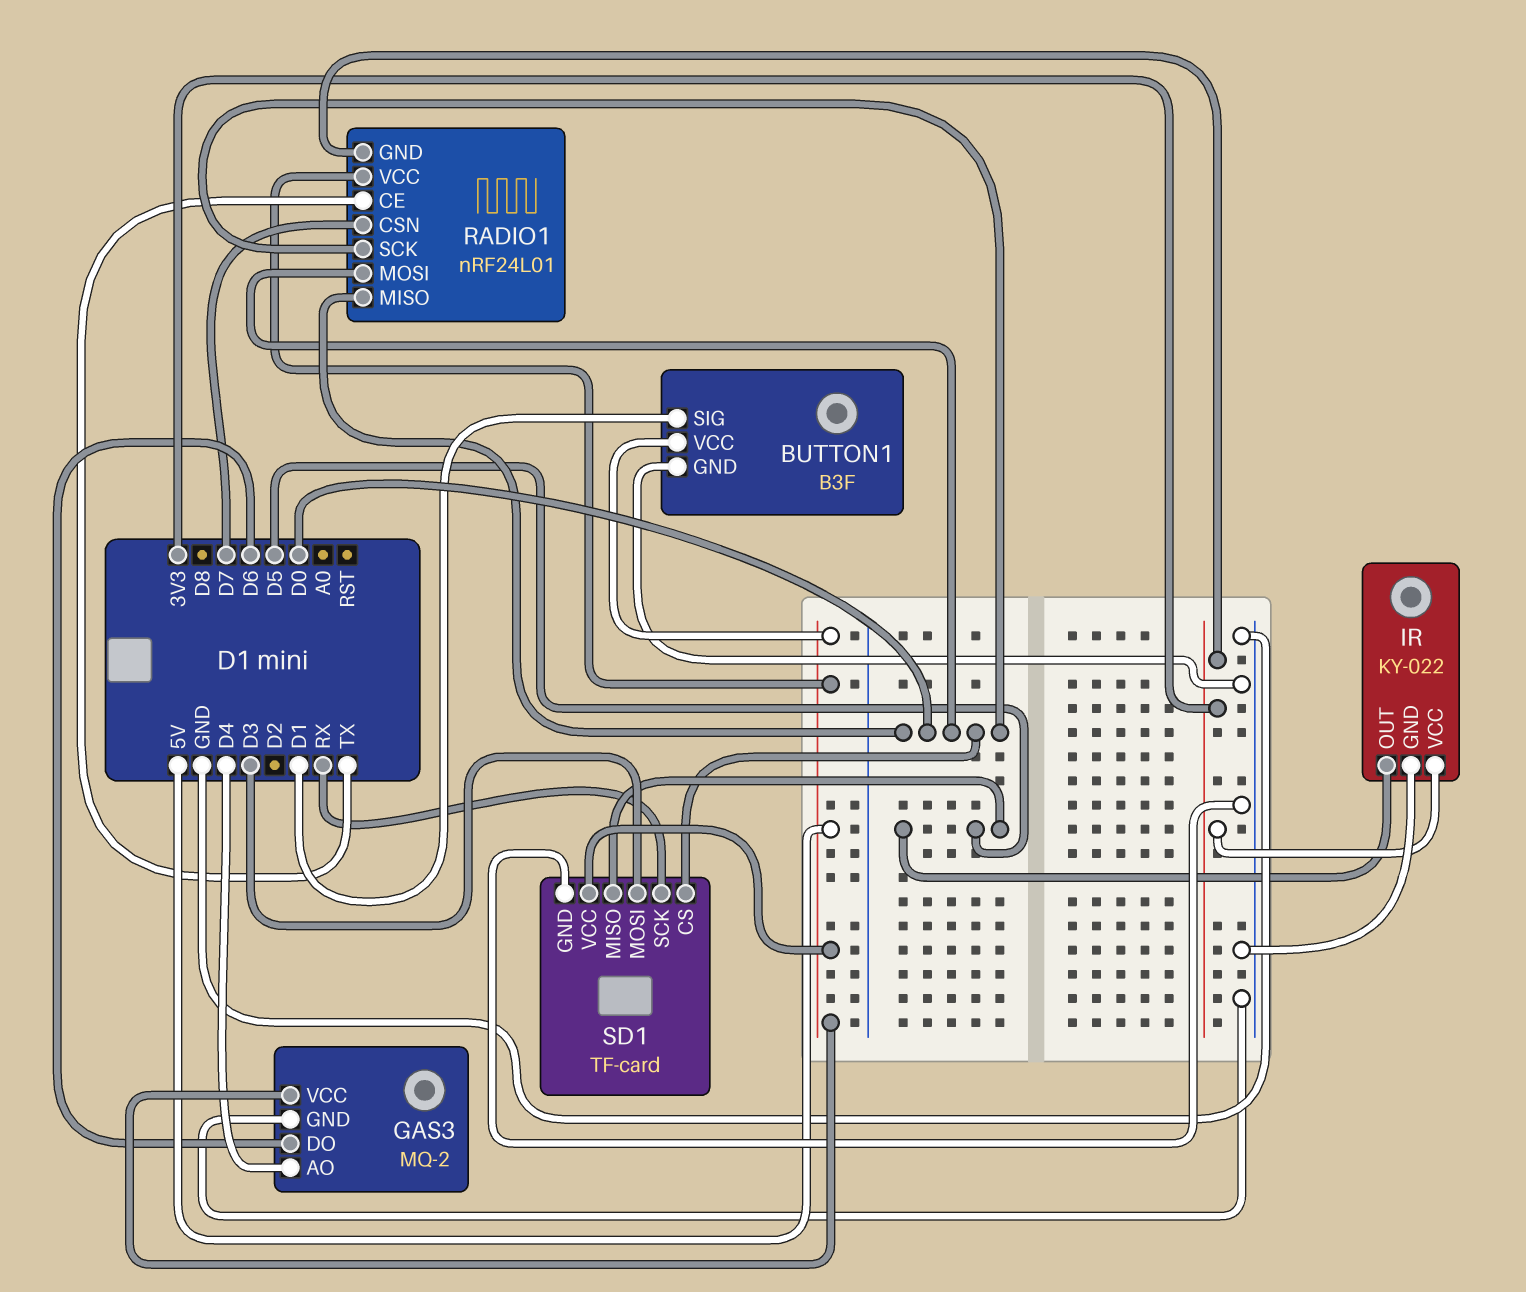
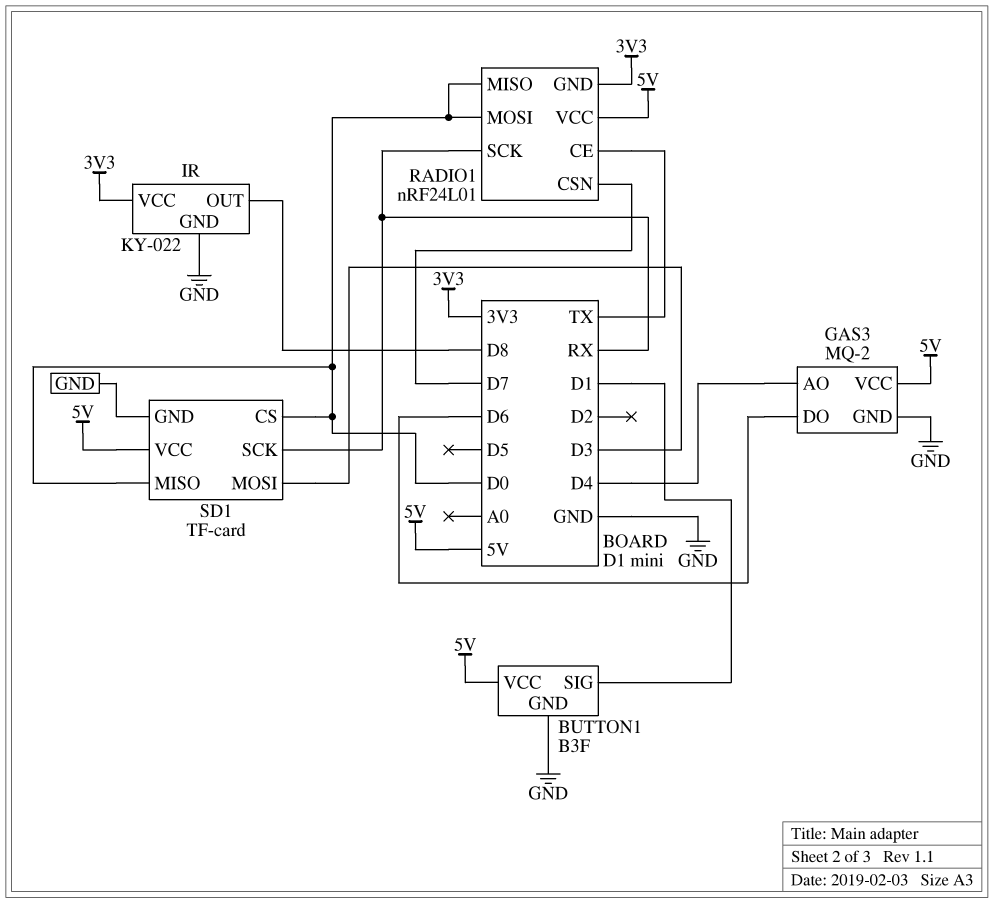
IR pin OUT: D5 -> D8
RADIO1 pin SCK: D0 -> RX
SD1 pin MISO: D5 -> D0

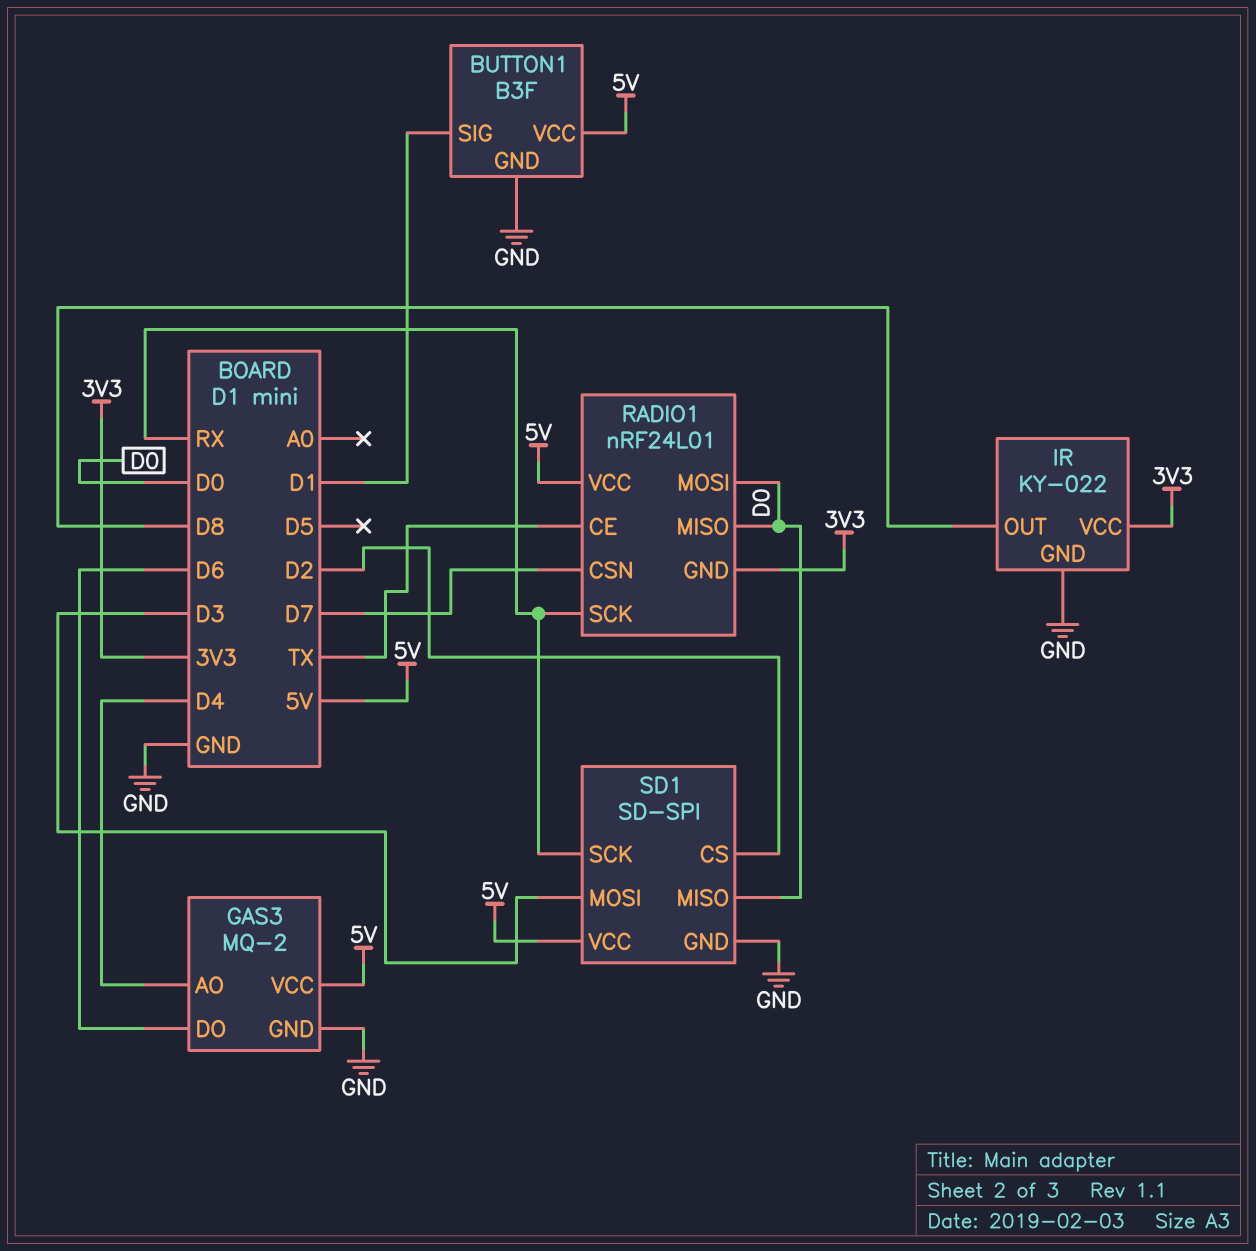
SD1: TF-card -> SD-SPI
SD1 pin CS: D0 -> D2

